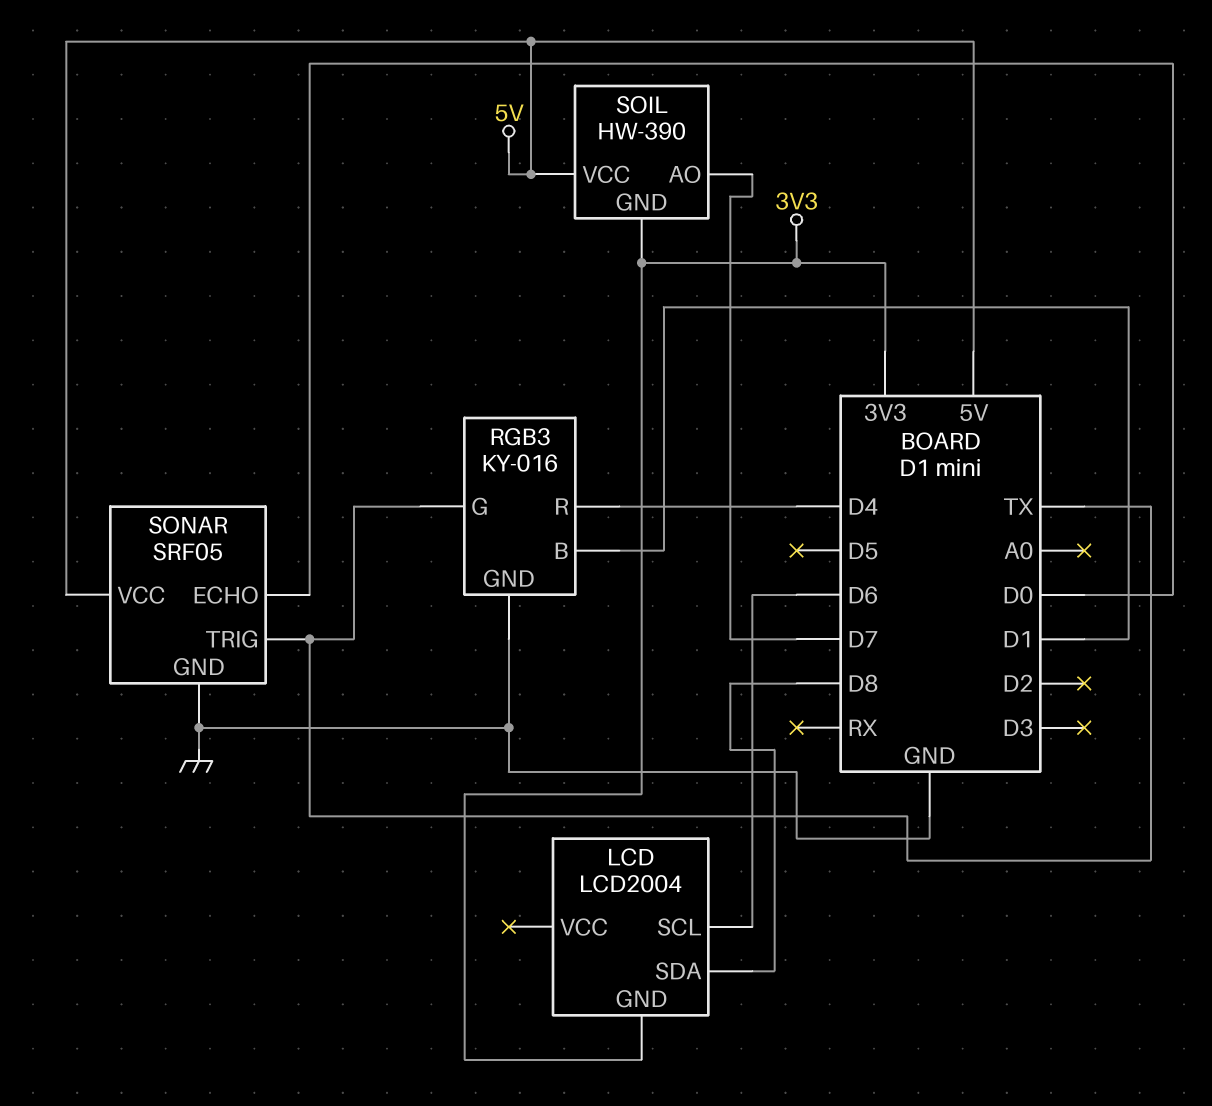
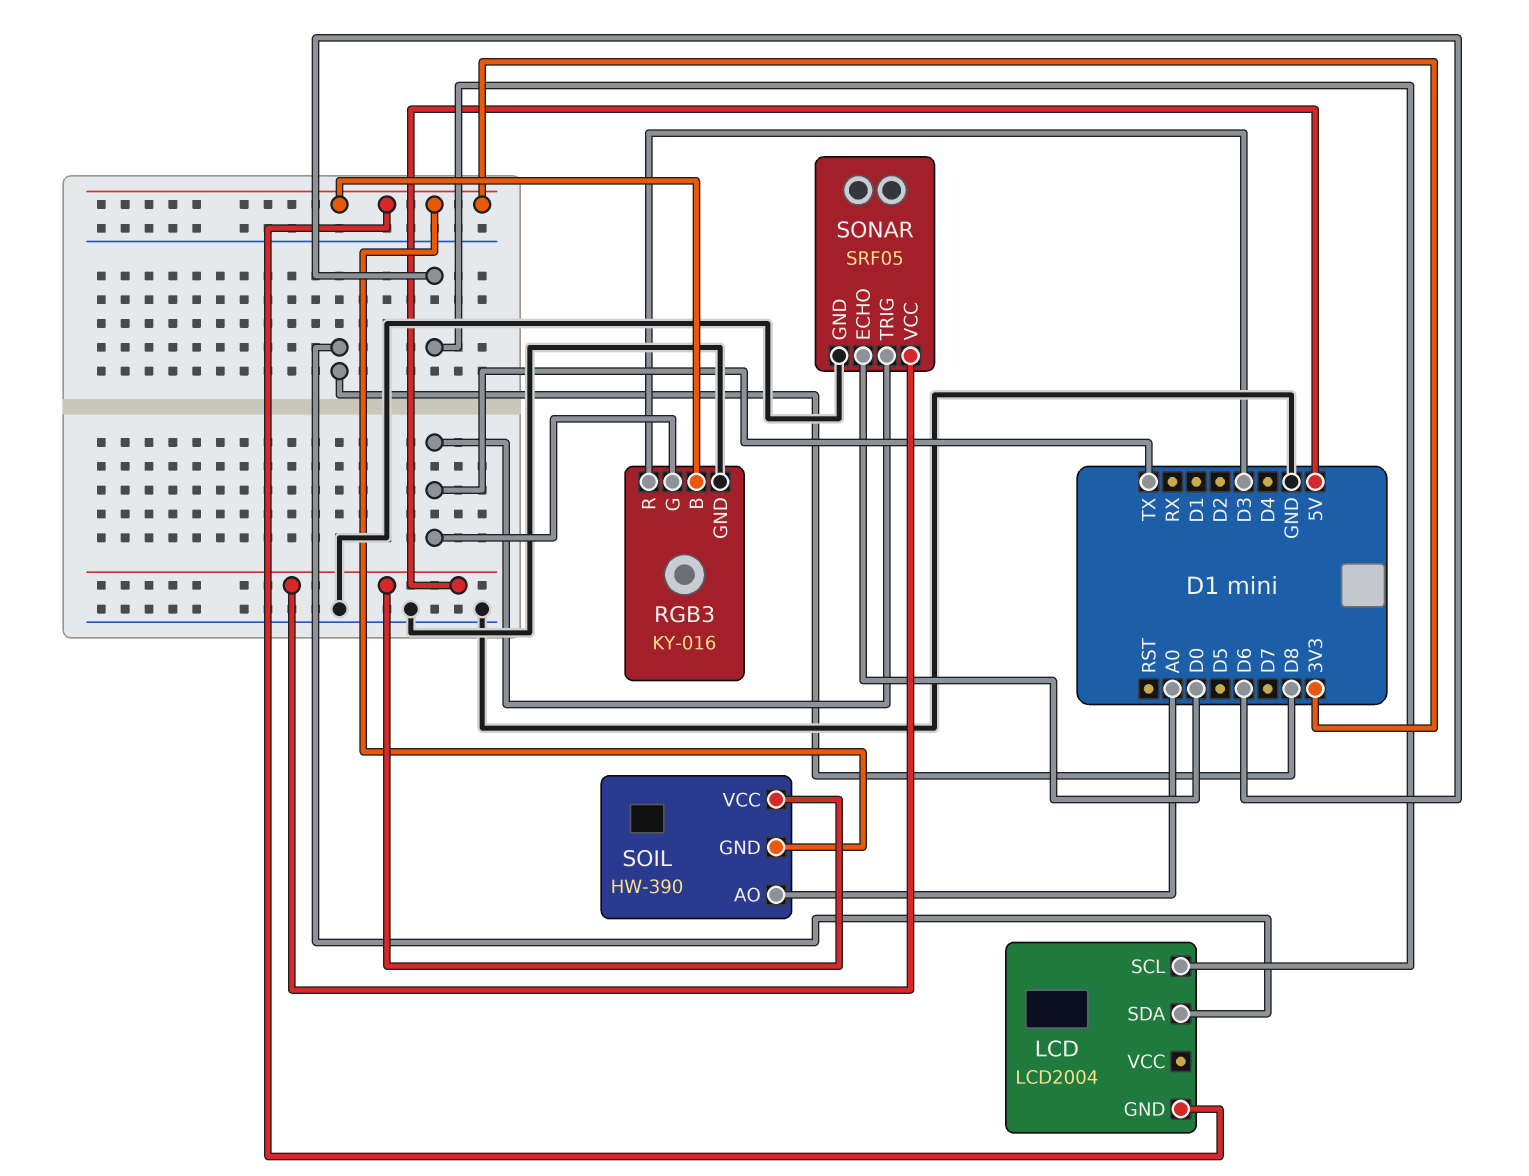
RGB3 pin B: D1 -> 3V3
RGB3 pin R: D4 -> D3
SOIL pin AO: D7 -> A0

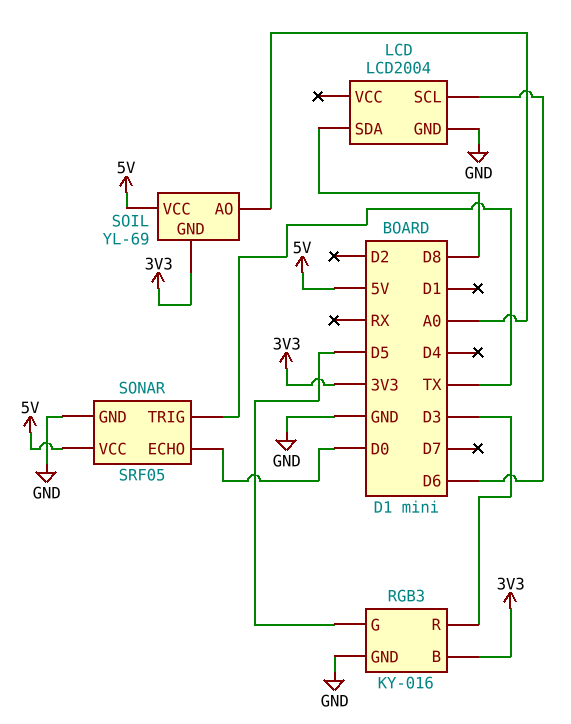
LCD pin GND: 3V3 -> GND
RGB3 pin G: TX -> D5
SOIL: HW-390 -> YL-69

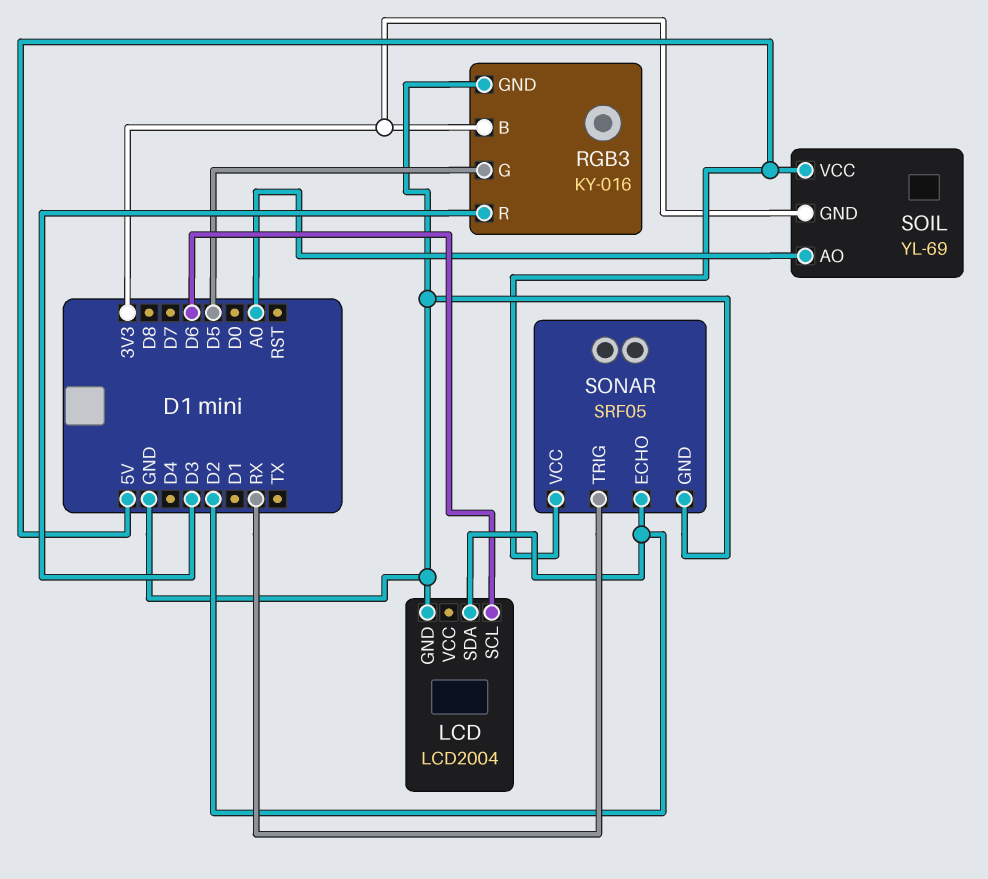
LCD pin SDA: D8 -> D2
SONAR pin ECHO: D0 -> D2
SONAR pin TRIG: TX -> RX

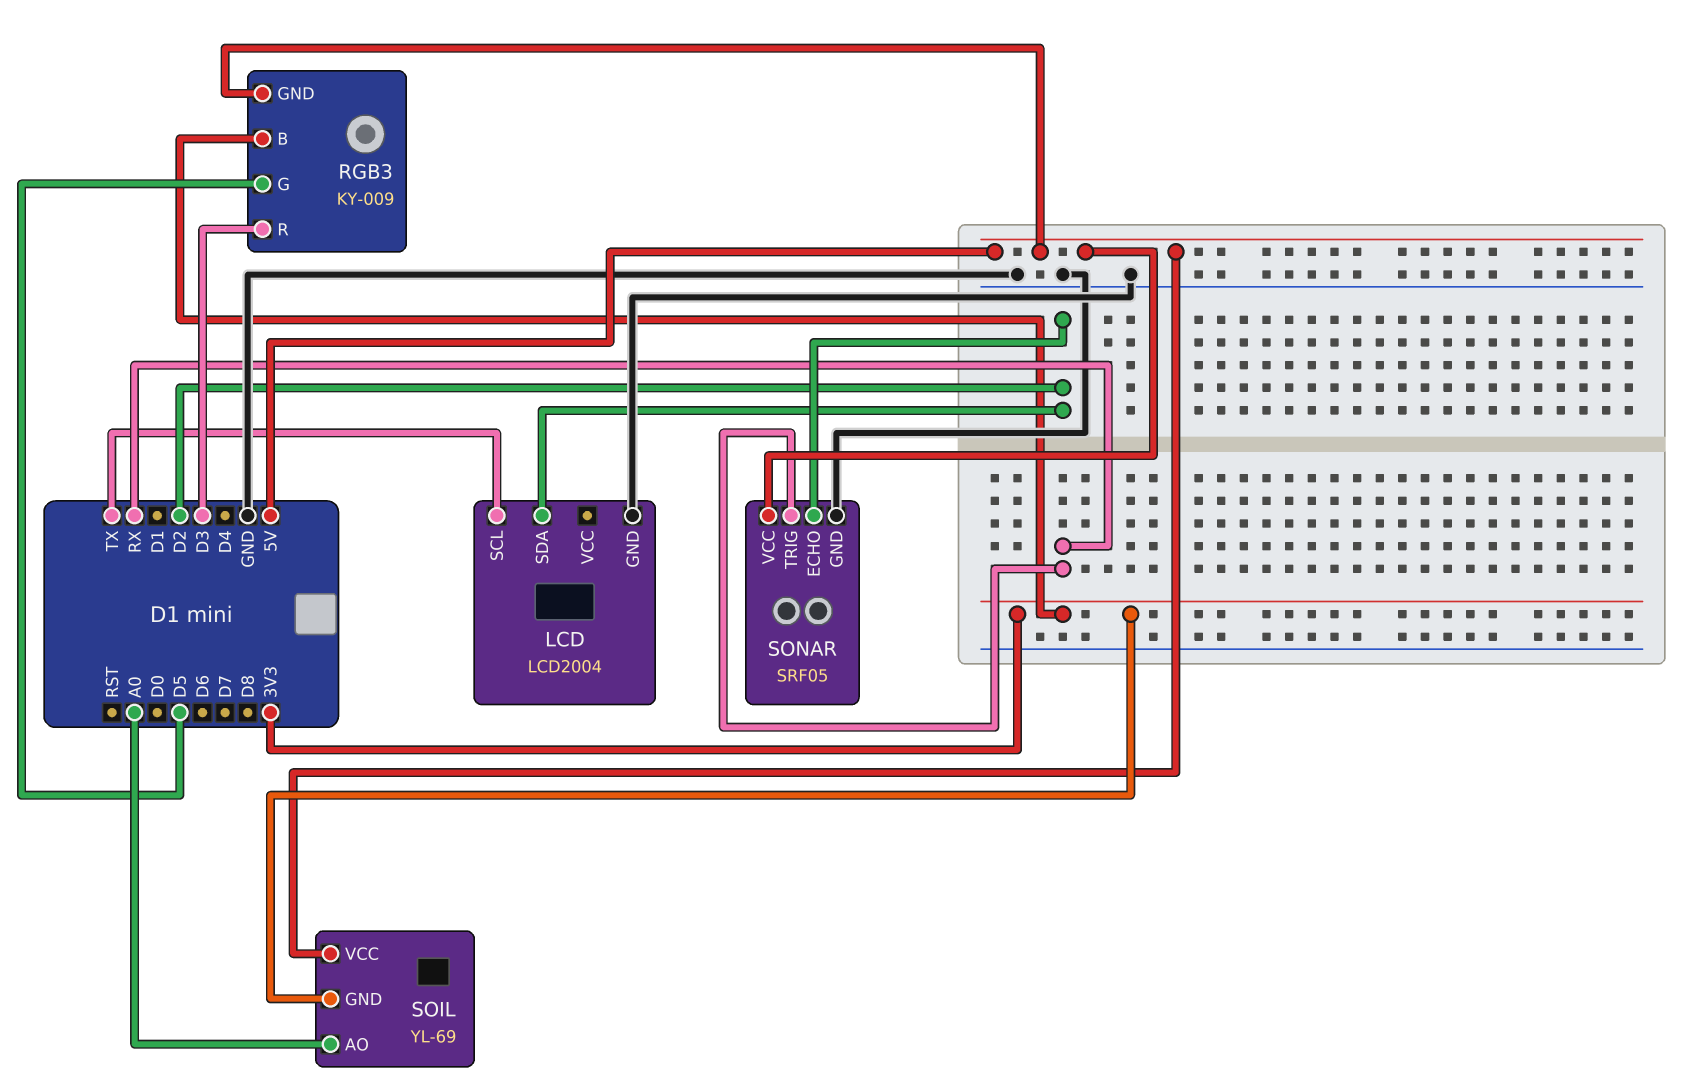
LCD pin SCL: D6 -> TX
RGB3: KY-016 -> KY-009
RGB3 pin GND: GND -> 5V

